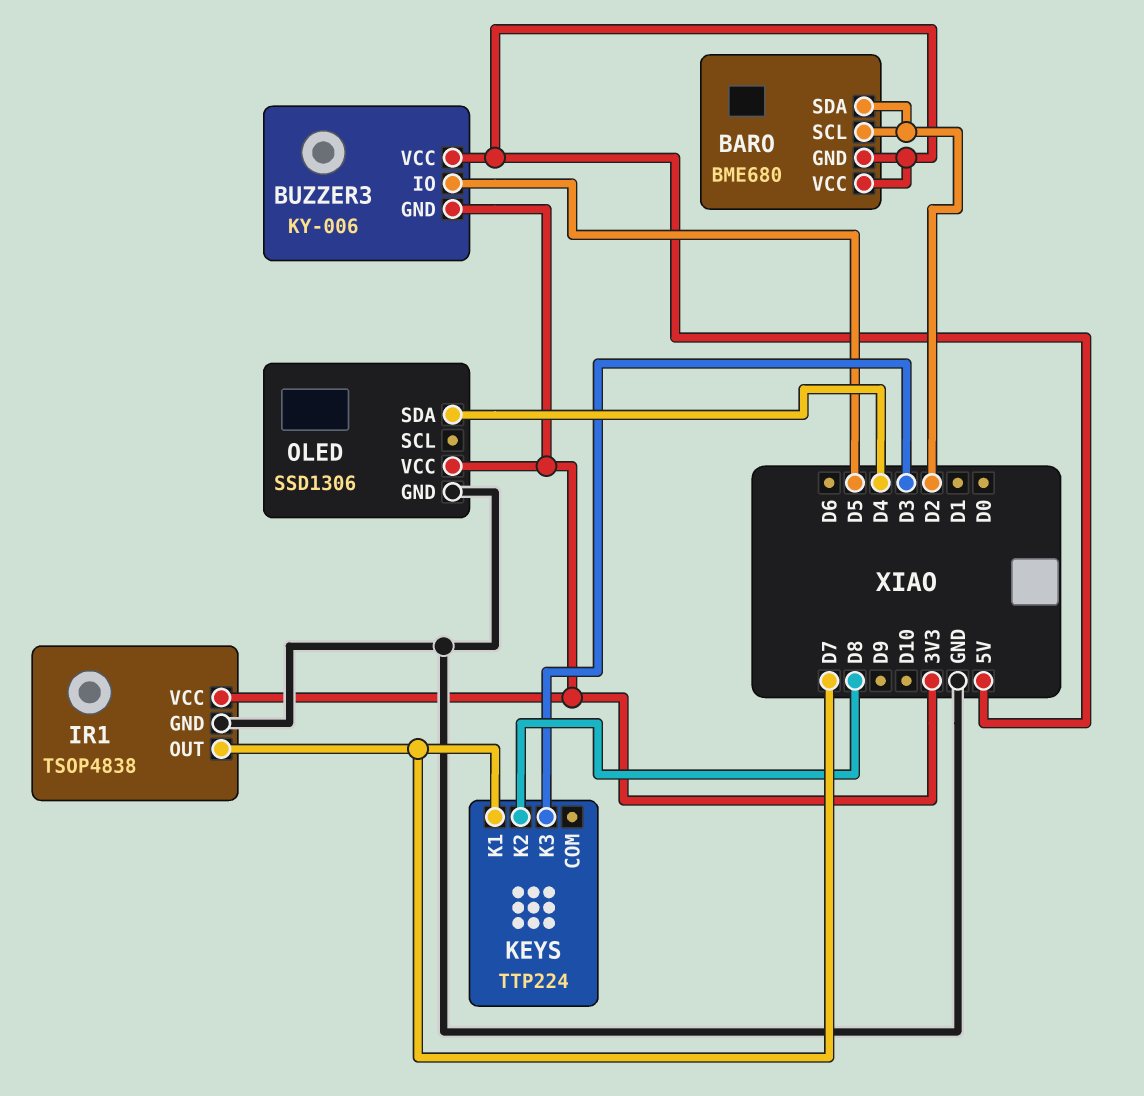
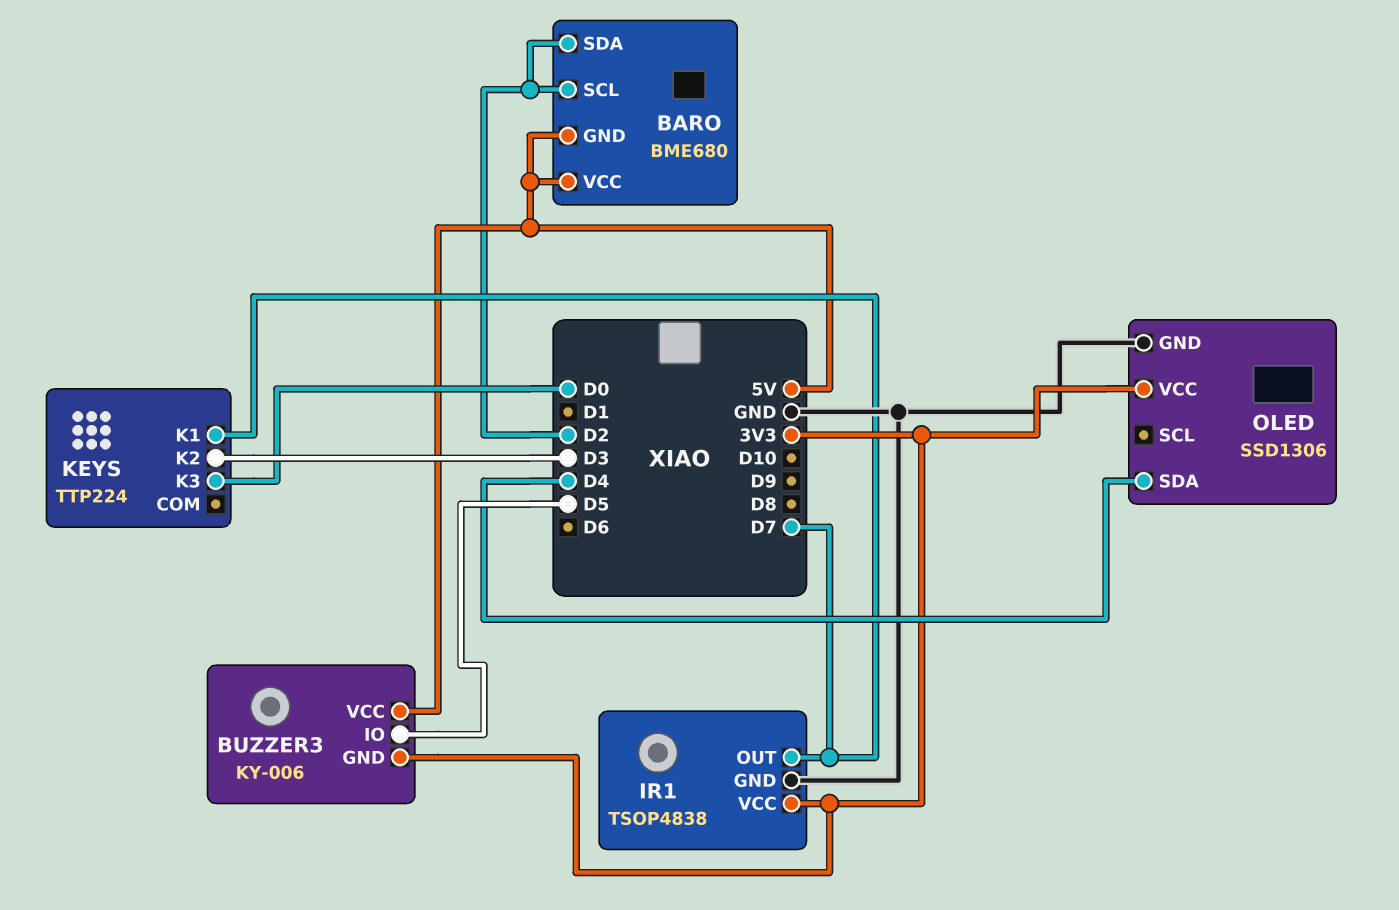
KEYS pin K2: D8 -> D3
KEYS pin K3: D3 -> D0

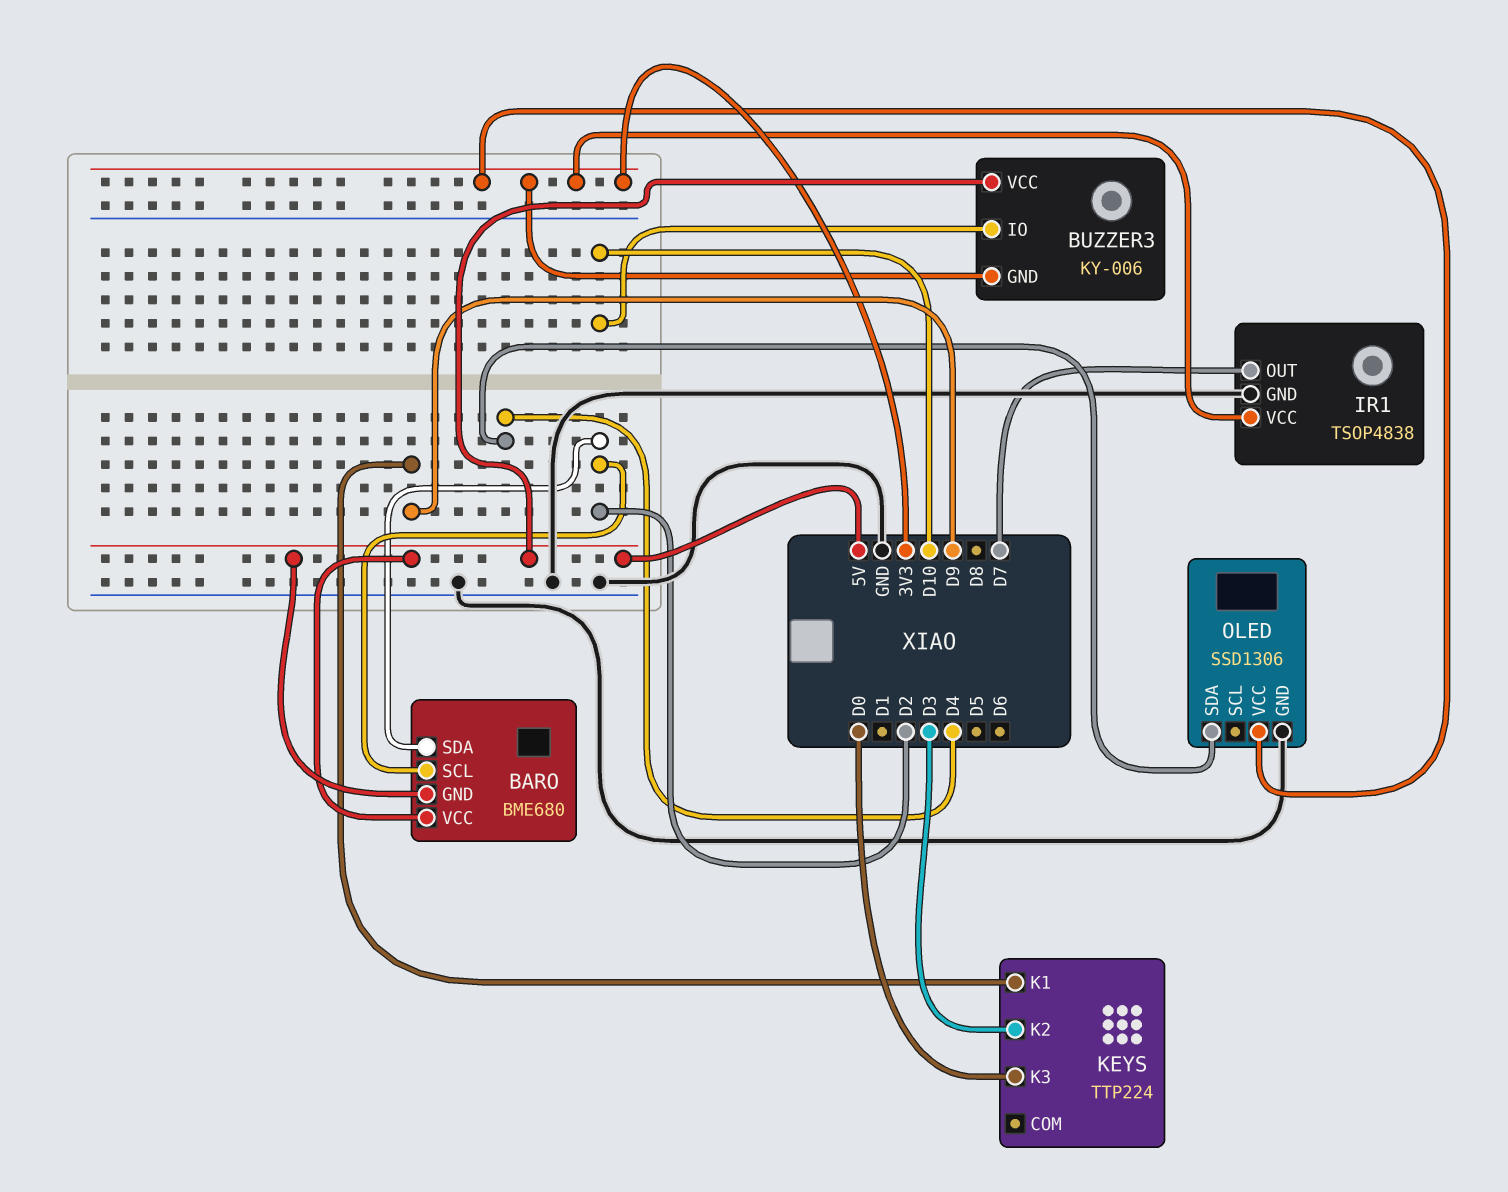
BUZZER3 pin IO: D5 -> D10
KEYS pin K1: D7 -> D9

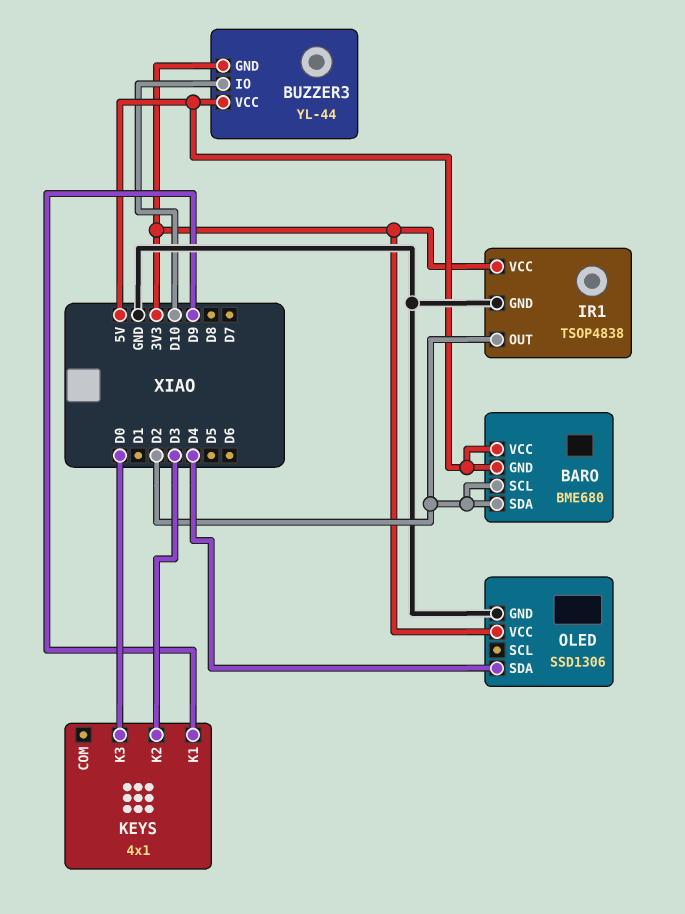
BUZZER3: KY-006 -> YL-44
IR1 pin OUT: D7 -> D2
KEYS: TTP224 -> 4x1

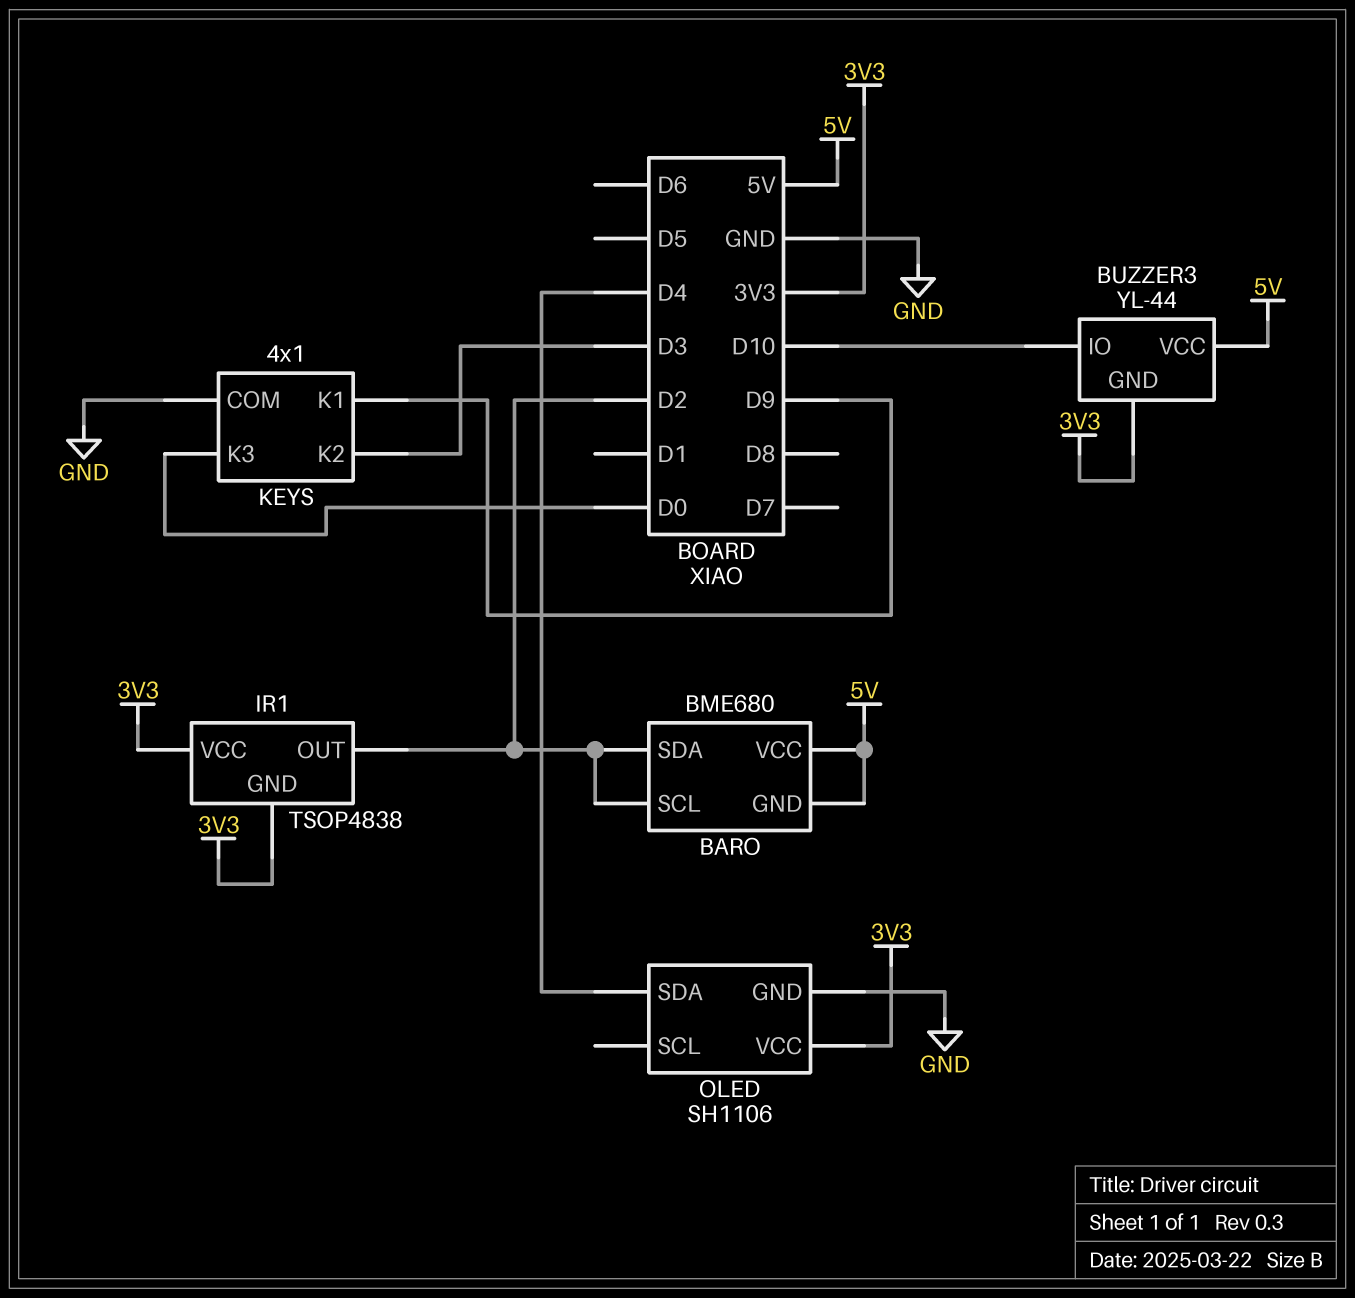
IR1 pin GND: GND -> 3V3
KEYS pin COM: none -> GND
OLED: SSD1306 -> SH1106

